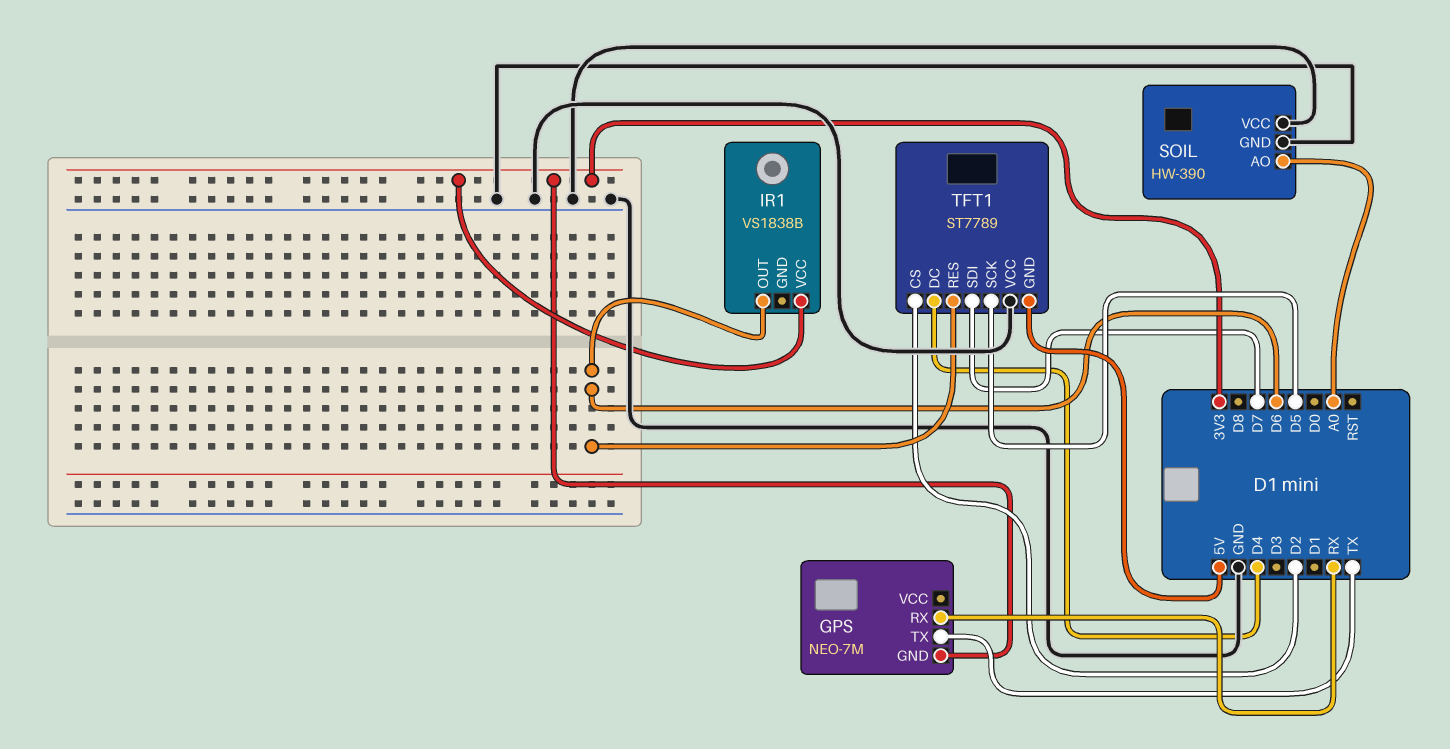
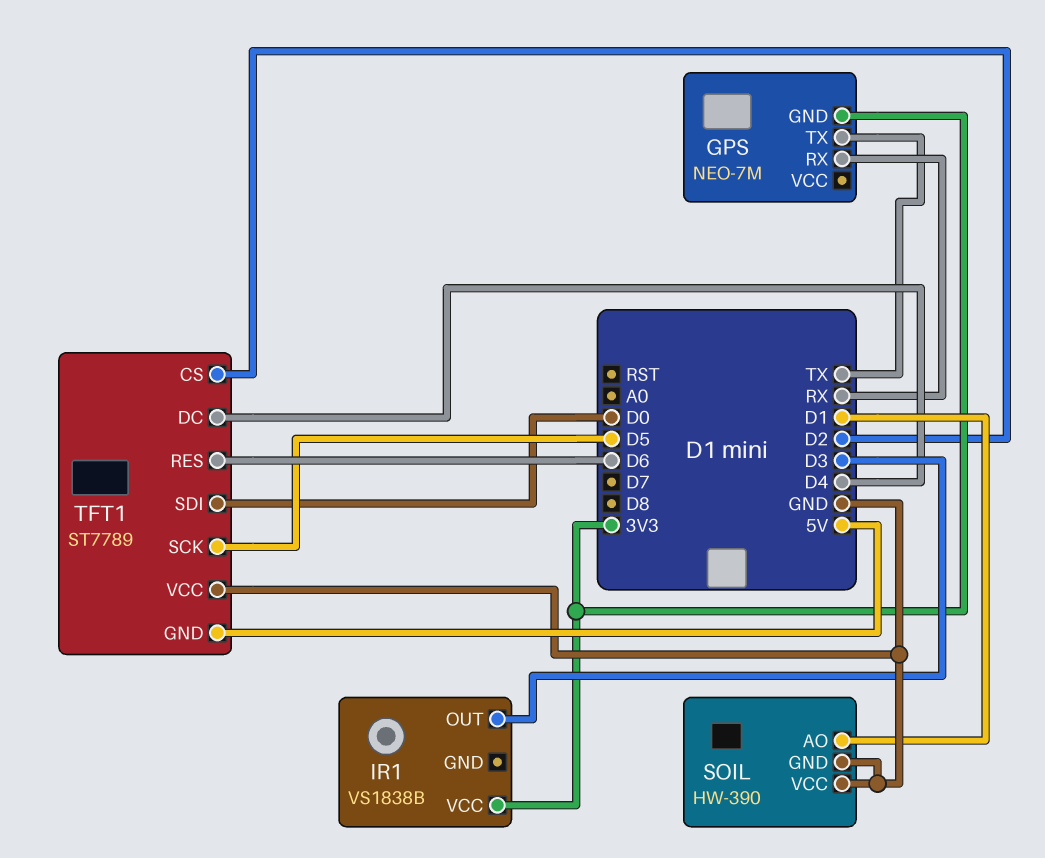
IR1 pin OUT: D6 -> D3
SOIL pin AO: A0 -> D1
TFT1 pin SDI: D7 -> D0

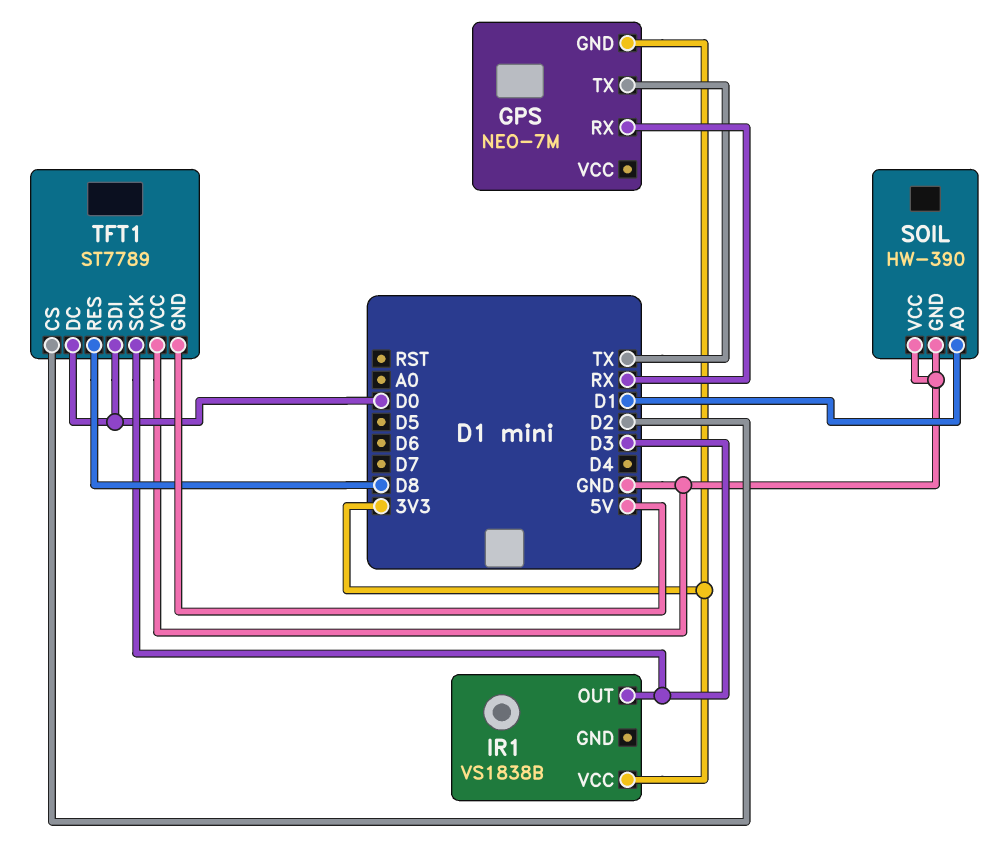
TFT1 pin DC: D4 -> D0
TFT1 pin RES: D6 -> D8
TFT1 pin SCK: D5 -> D3

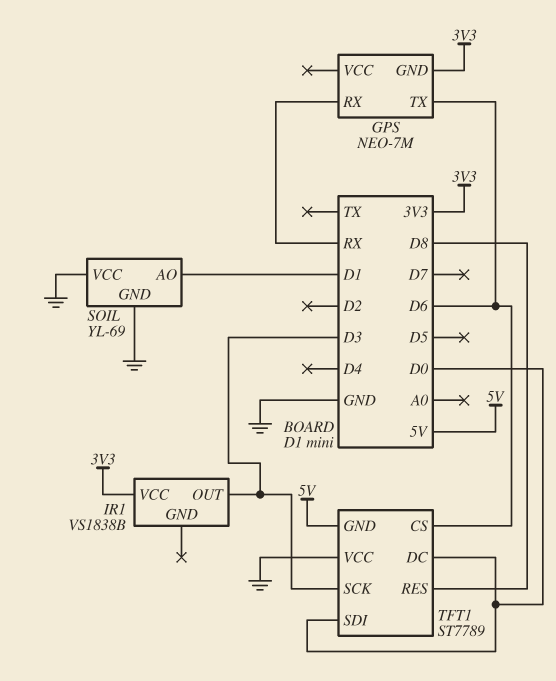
GPS pin TX: TX -> D6
SOIL: HW-390 -> YL-69
TFT1 pin CS: D2 -> D6

